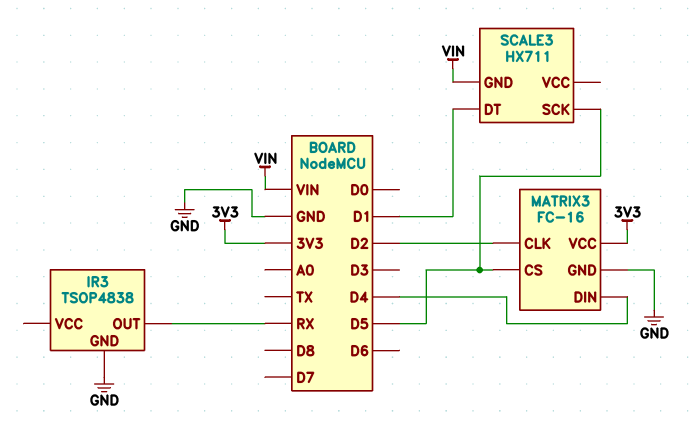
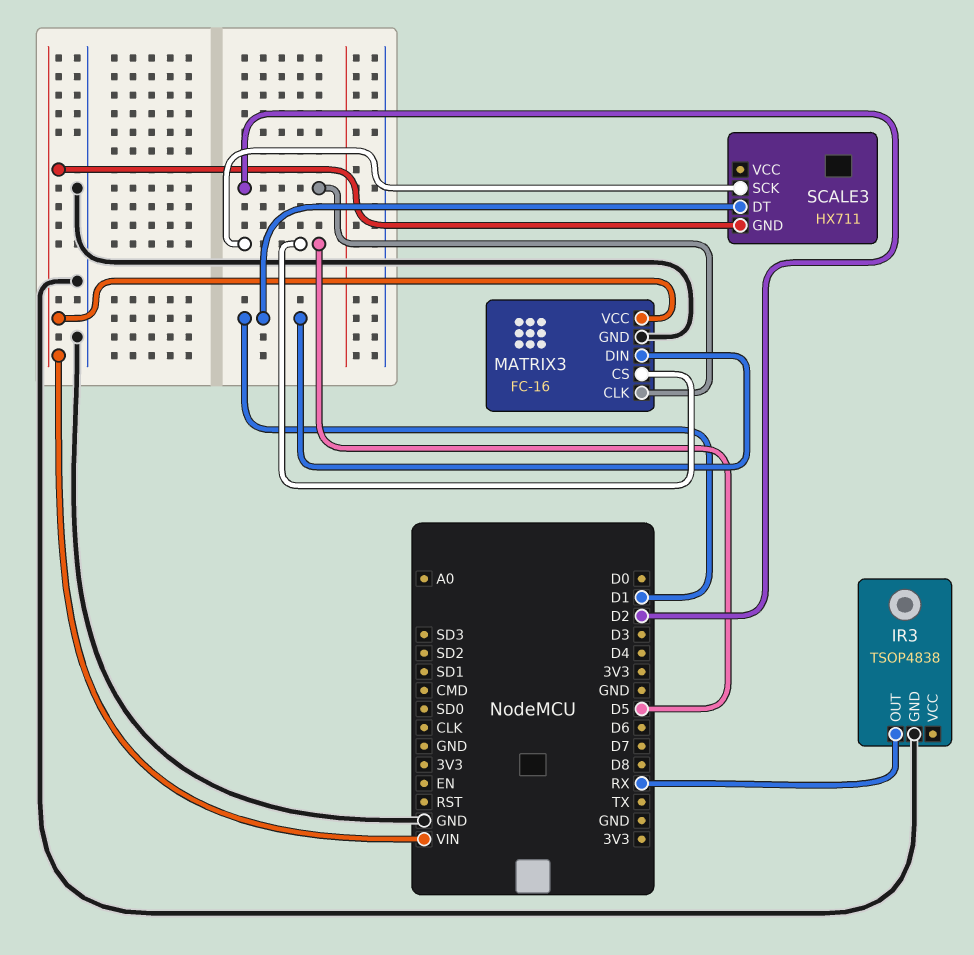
MATRIX3 pin DIN: D4 -> D1
MATRIX3 pin VCC: 3V3 -> VIN

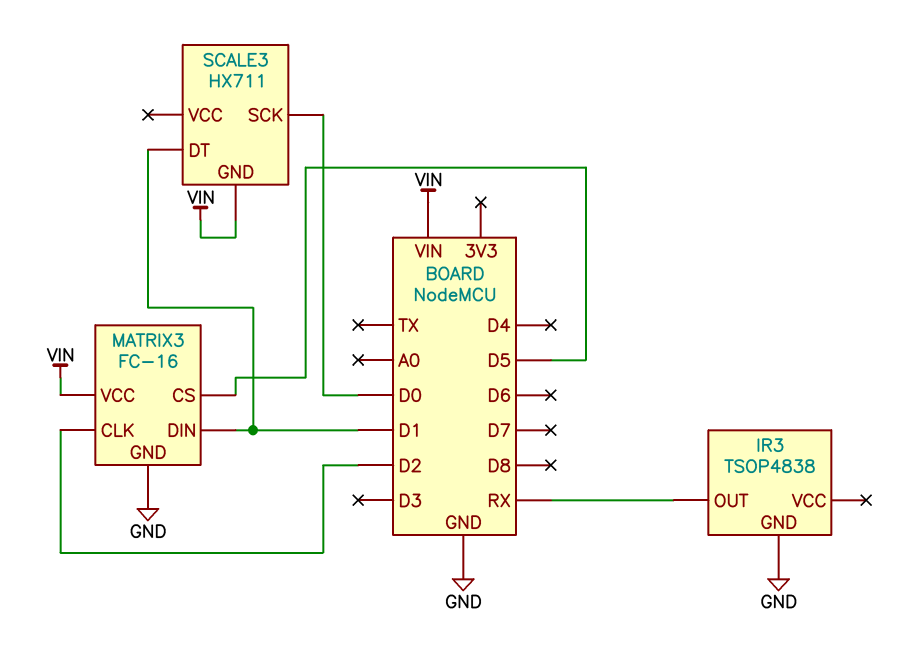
SCALE3 pin SCK: D5 -> D0

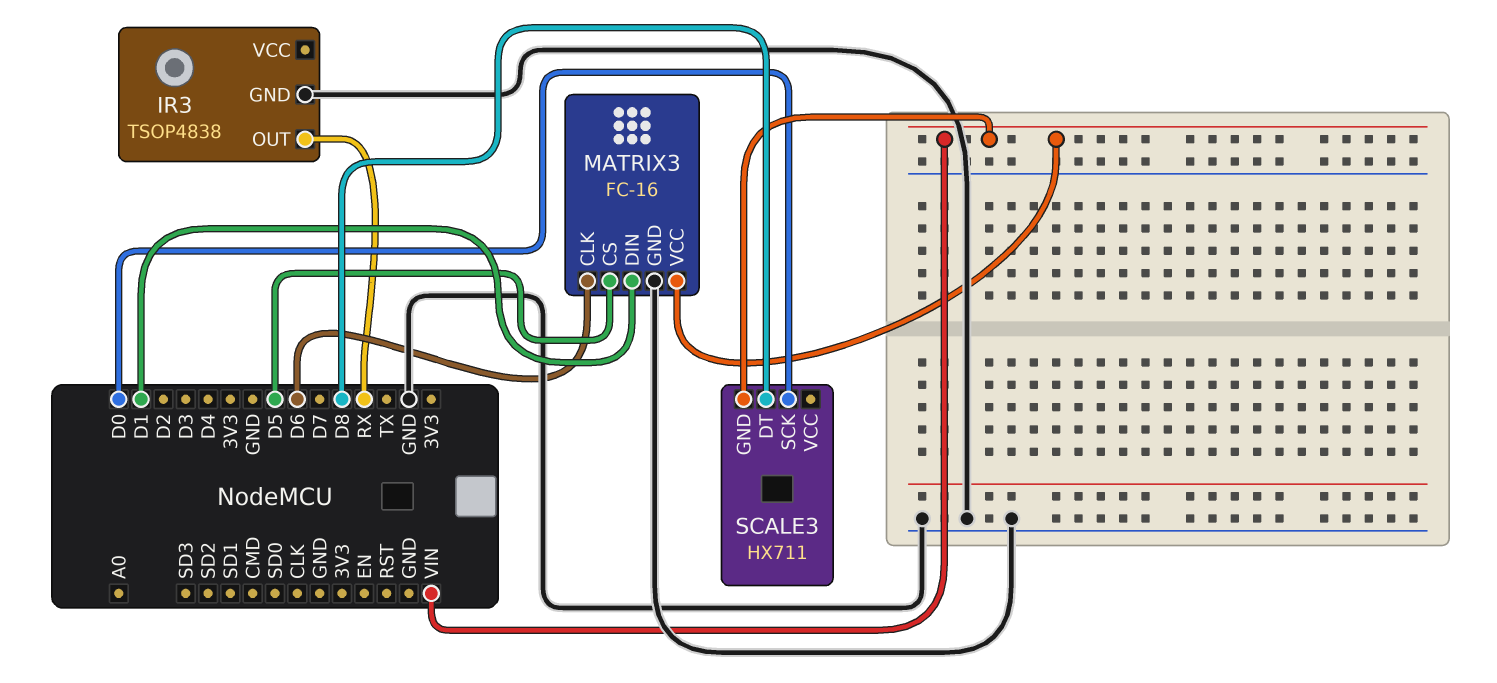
MATRIX3 pin CLK: D2 -> D6
SCALE3 pin DT: D1 -> D8

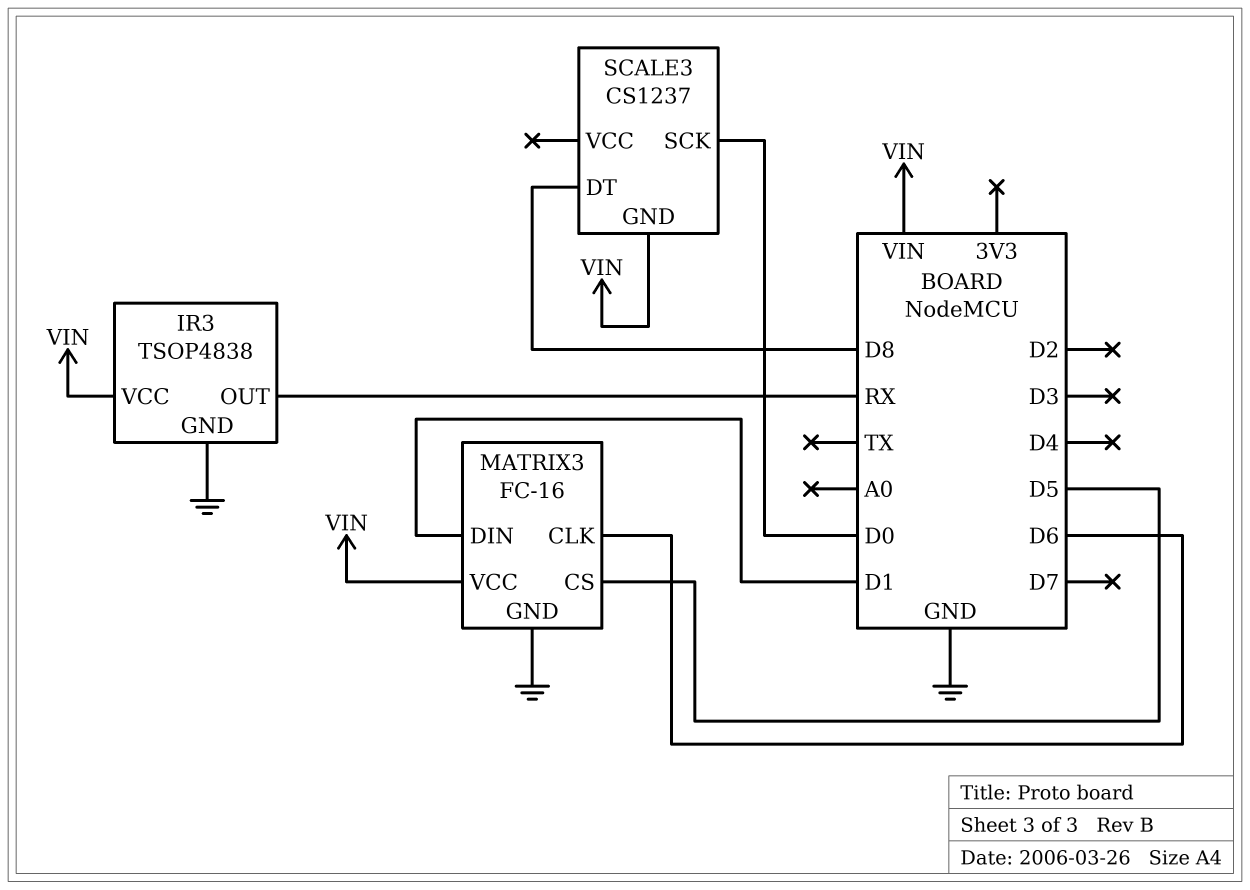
IR3 pin VCC: none -> VIN
SCALE3: HX711 -> CS1237

